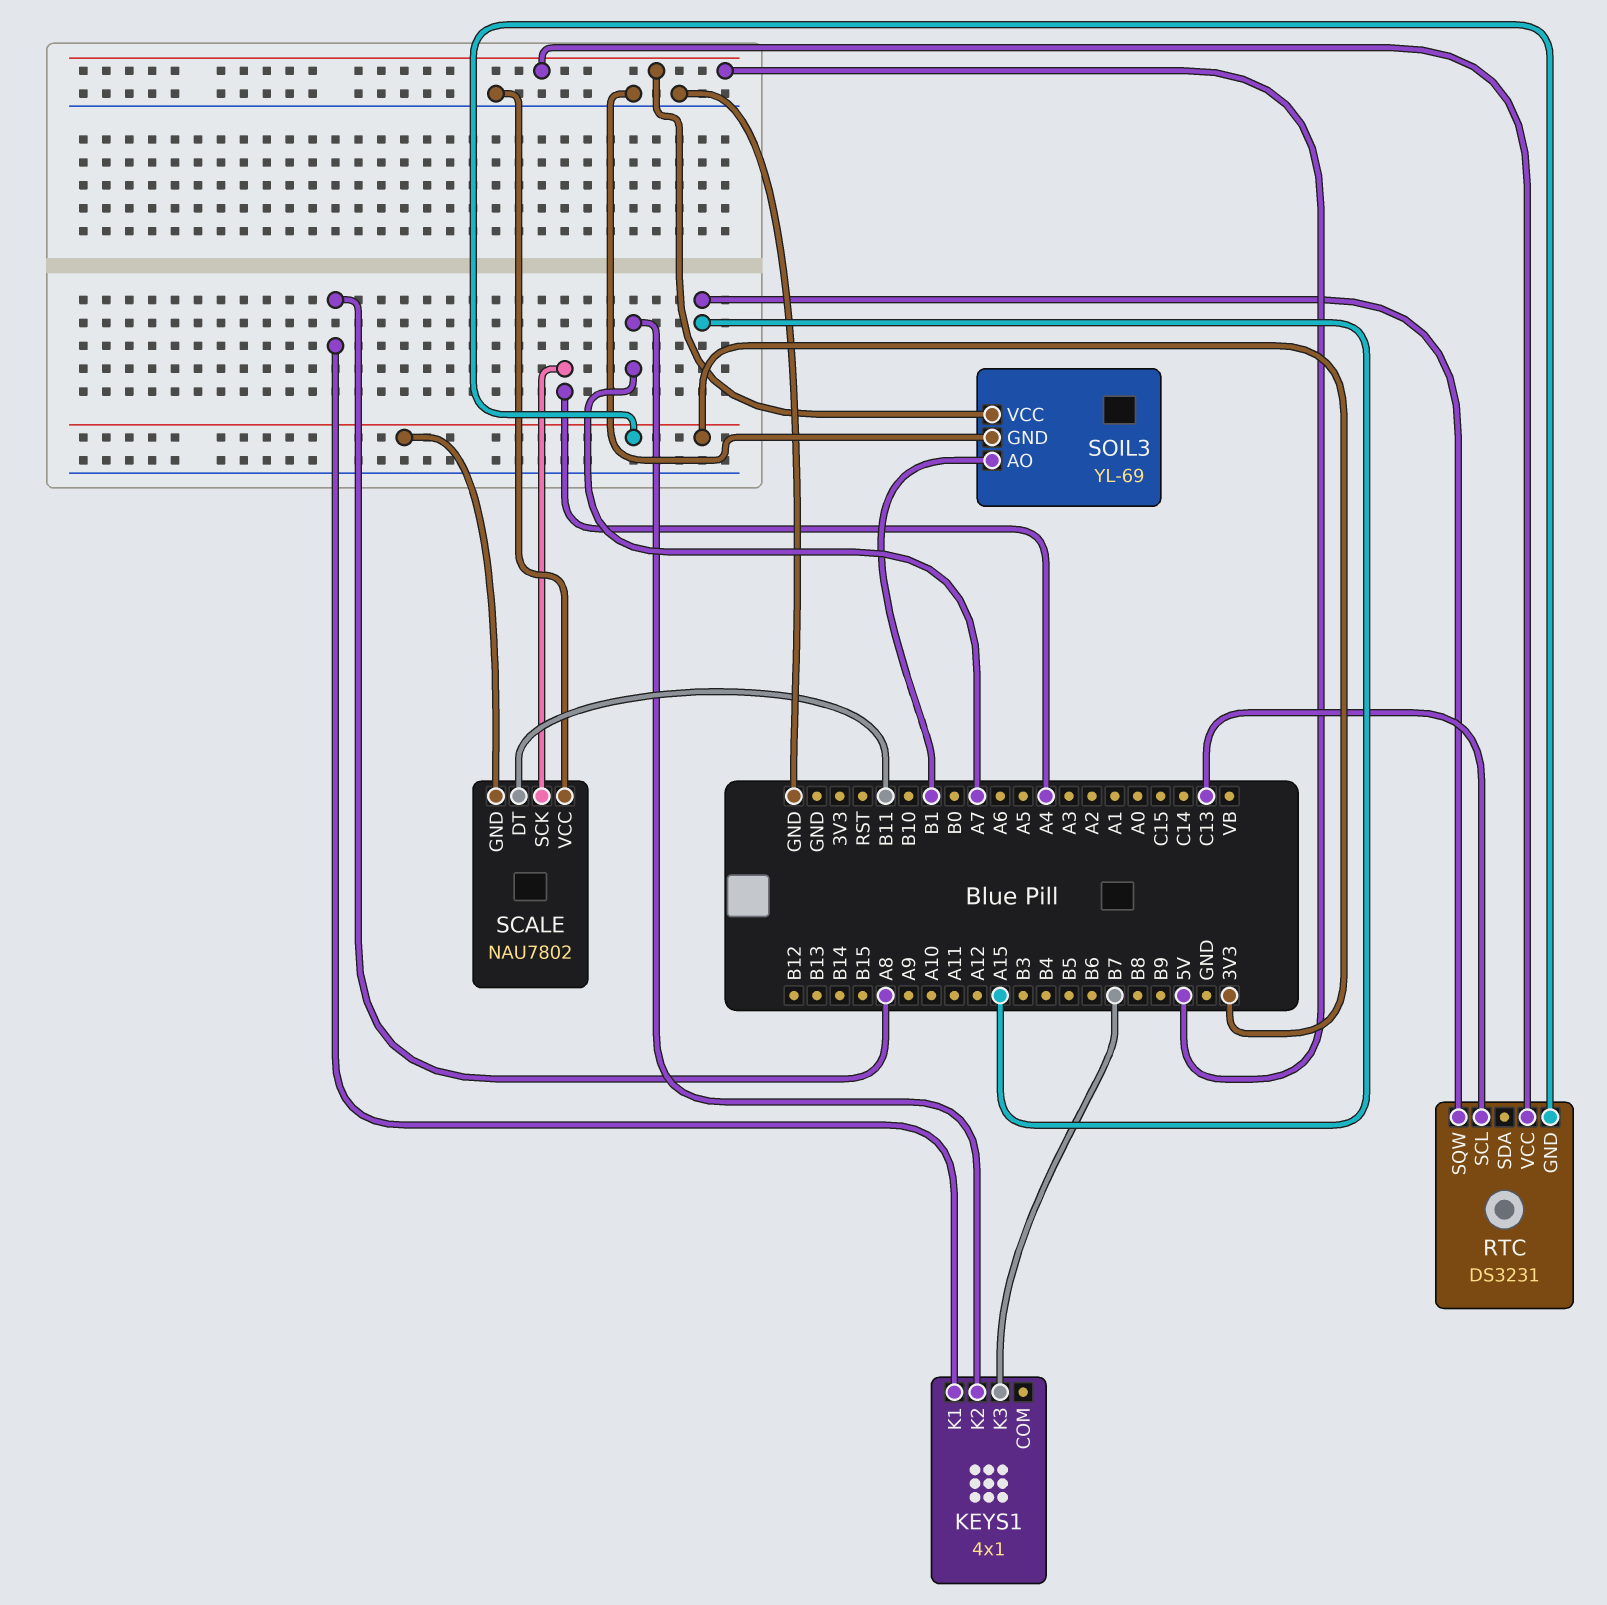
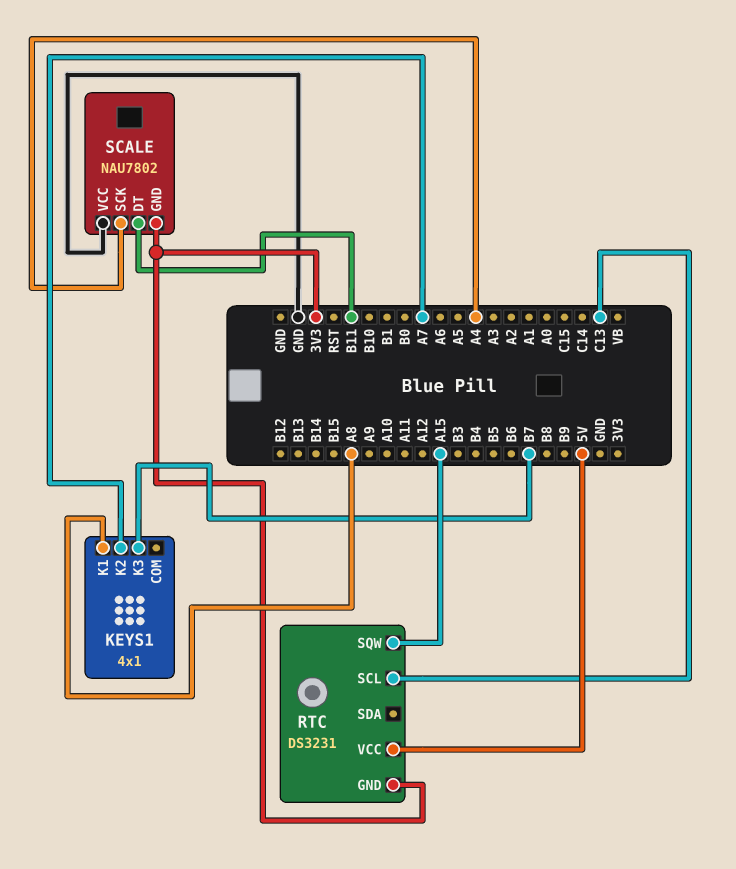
SOIL3: YL-69 -> none
SOIL3 pin AO: B1 -> none
SOIL3 pin GND: GND -> none
SOIL3 pin VCC: 5V -> none

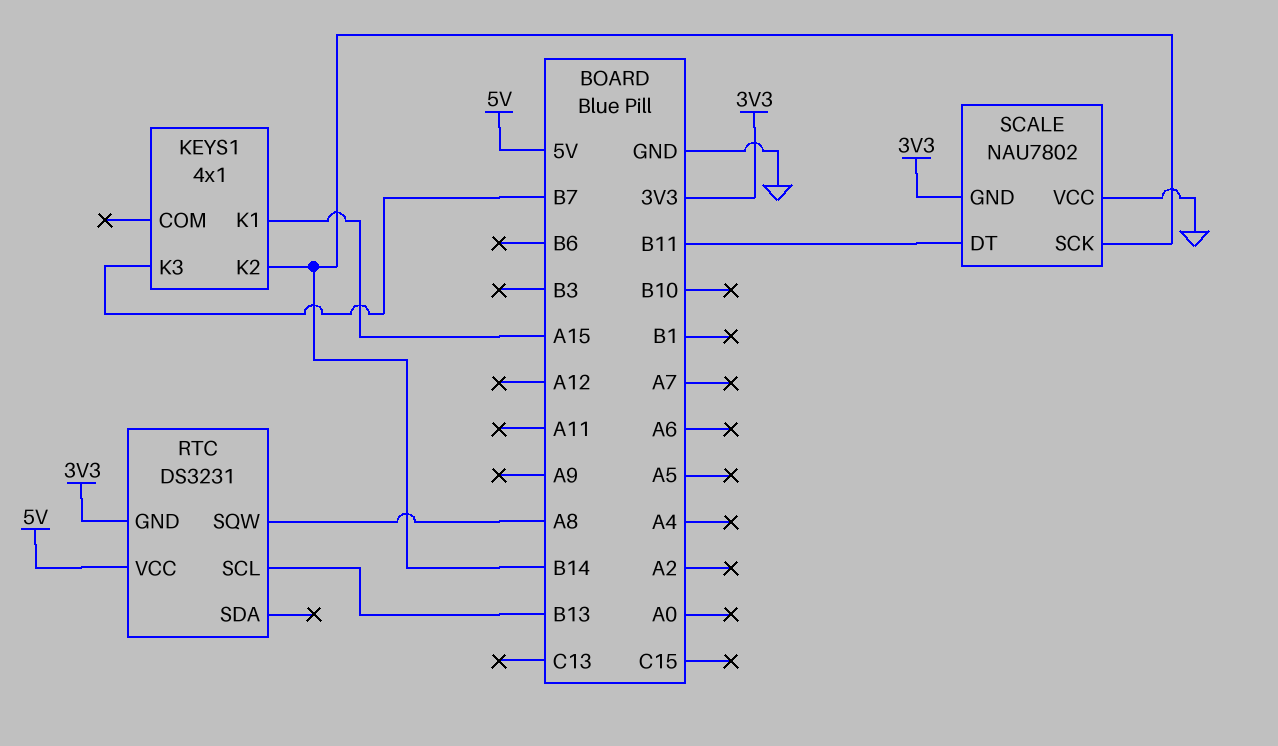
KEYS1 pin K1: A8 -> A15
KEYS1 pin K2: A7 -> B14
RTC pin SCL: C13 -> B13
RTC pin SQW: A15 -> A8
SCALE pin SCK: A4 -> B14

